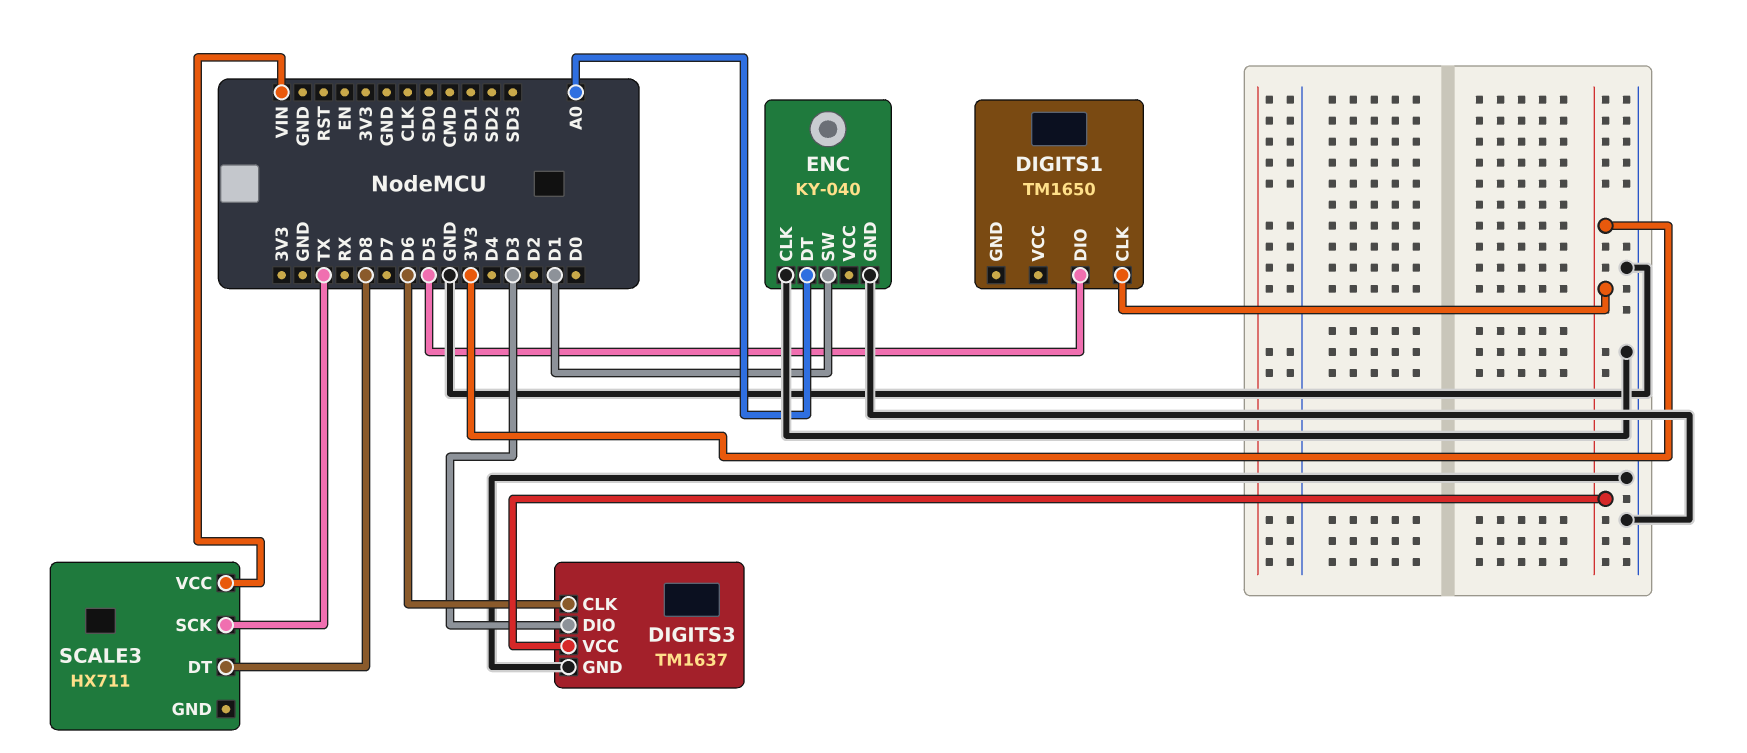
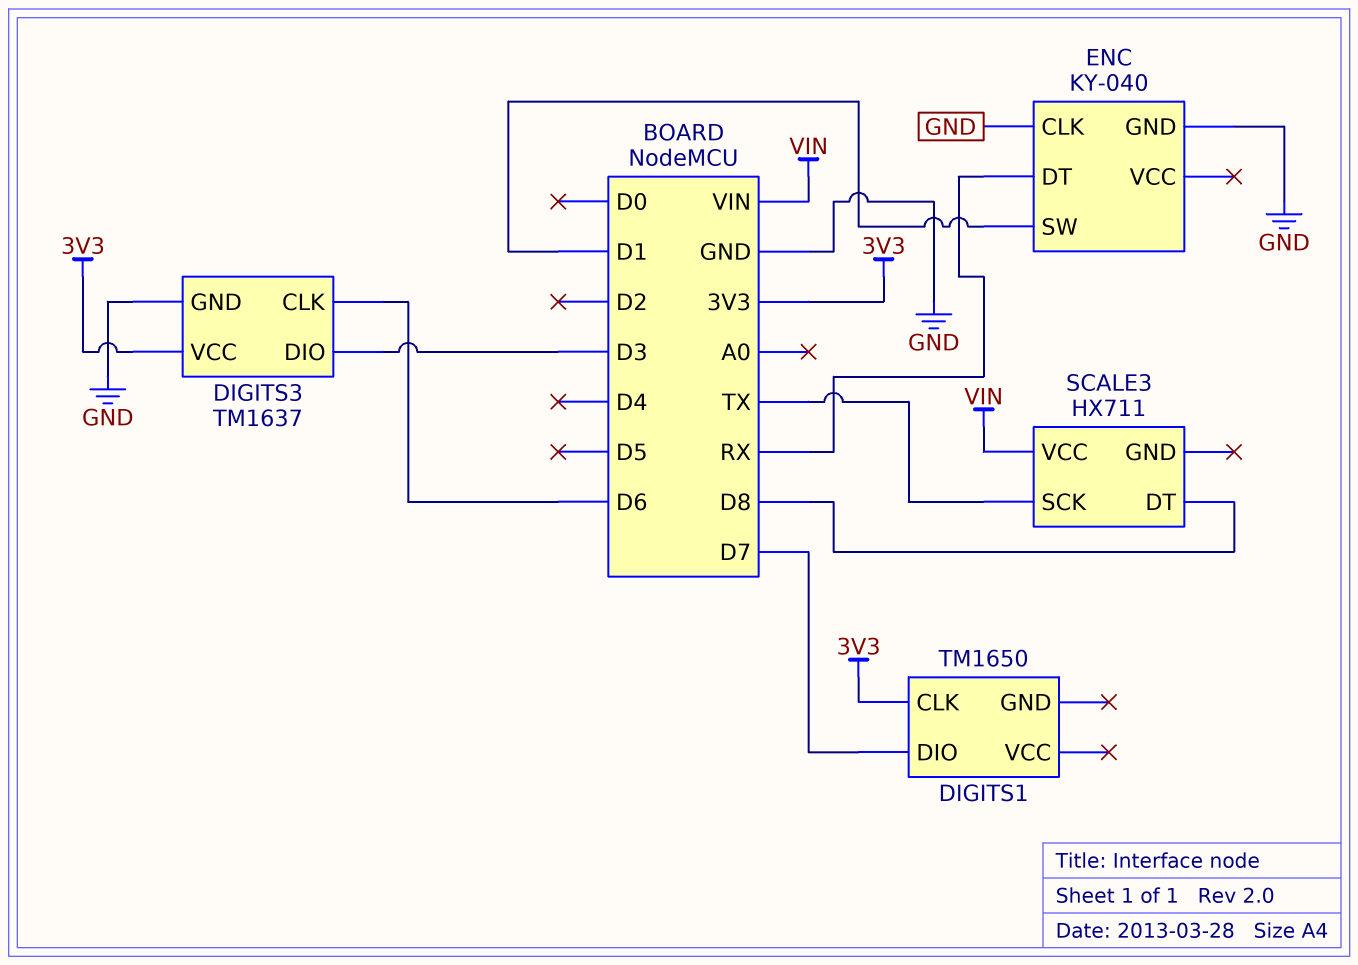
DIGITS1 pin DIO: D5 -> D7
ENC pin DT: A0 -> RX

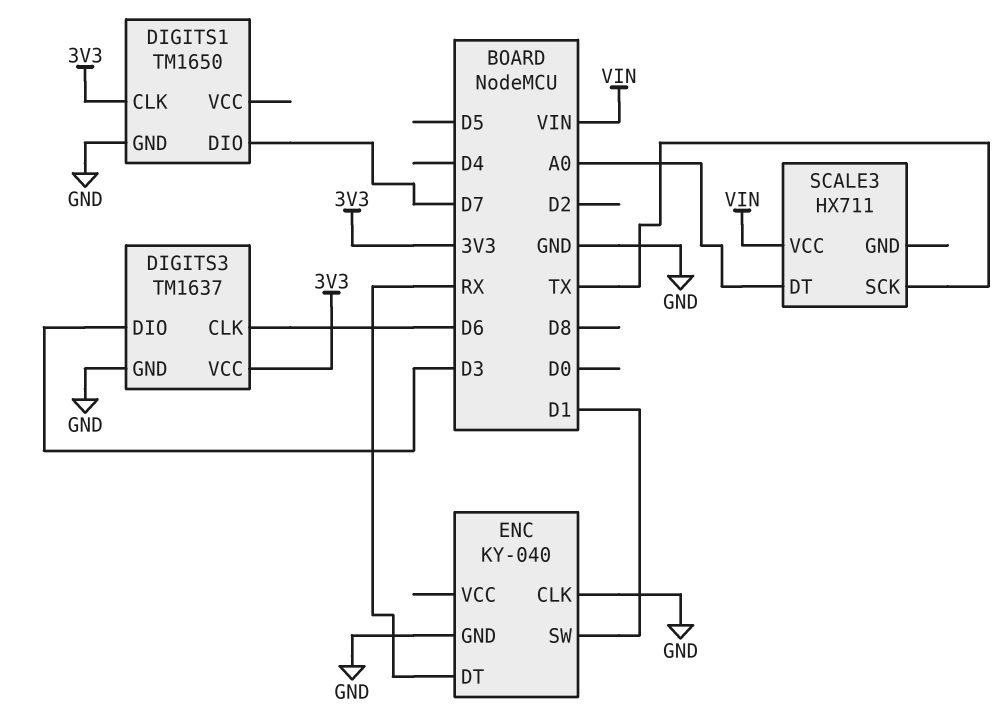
DIGITS1 pin GND: none -> GND
SCALE3 pin DT: D8 -> A0

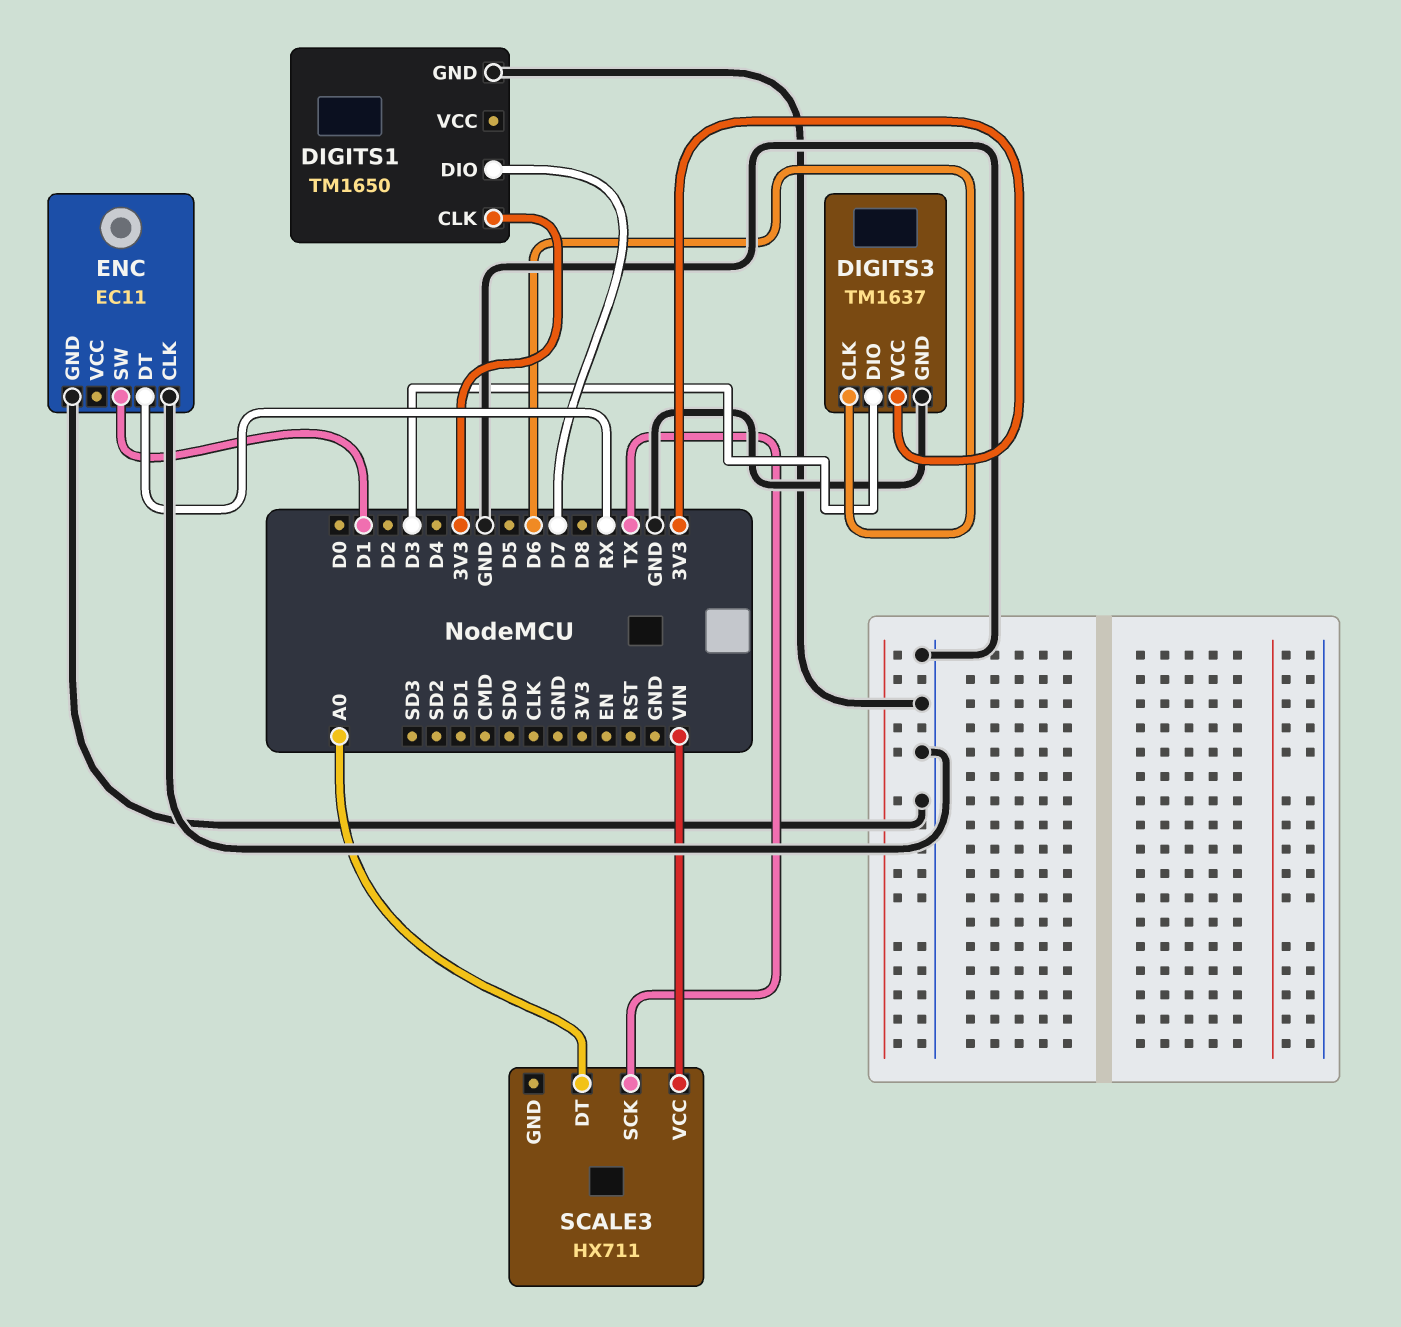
ENC: KY-040 -> EC11

